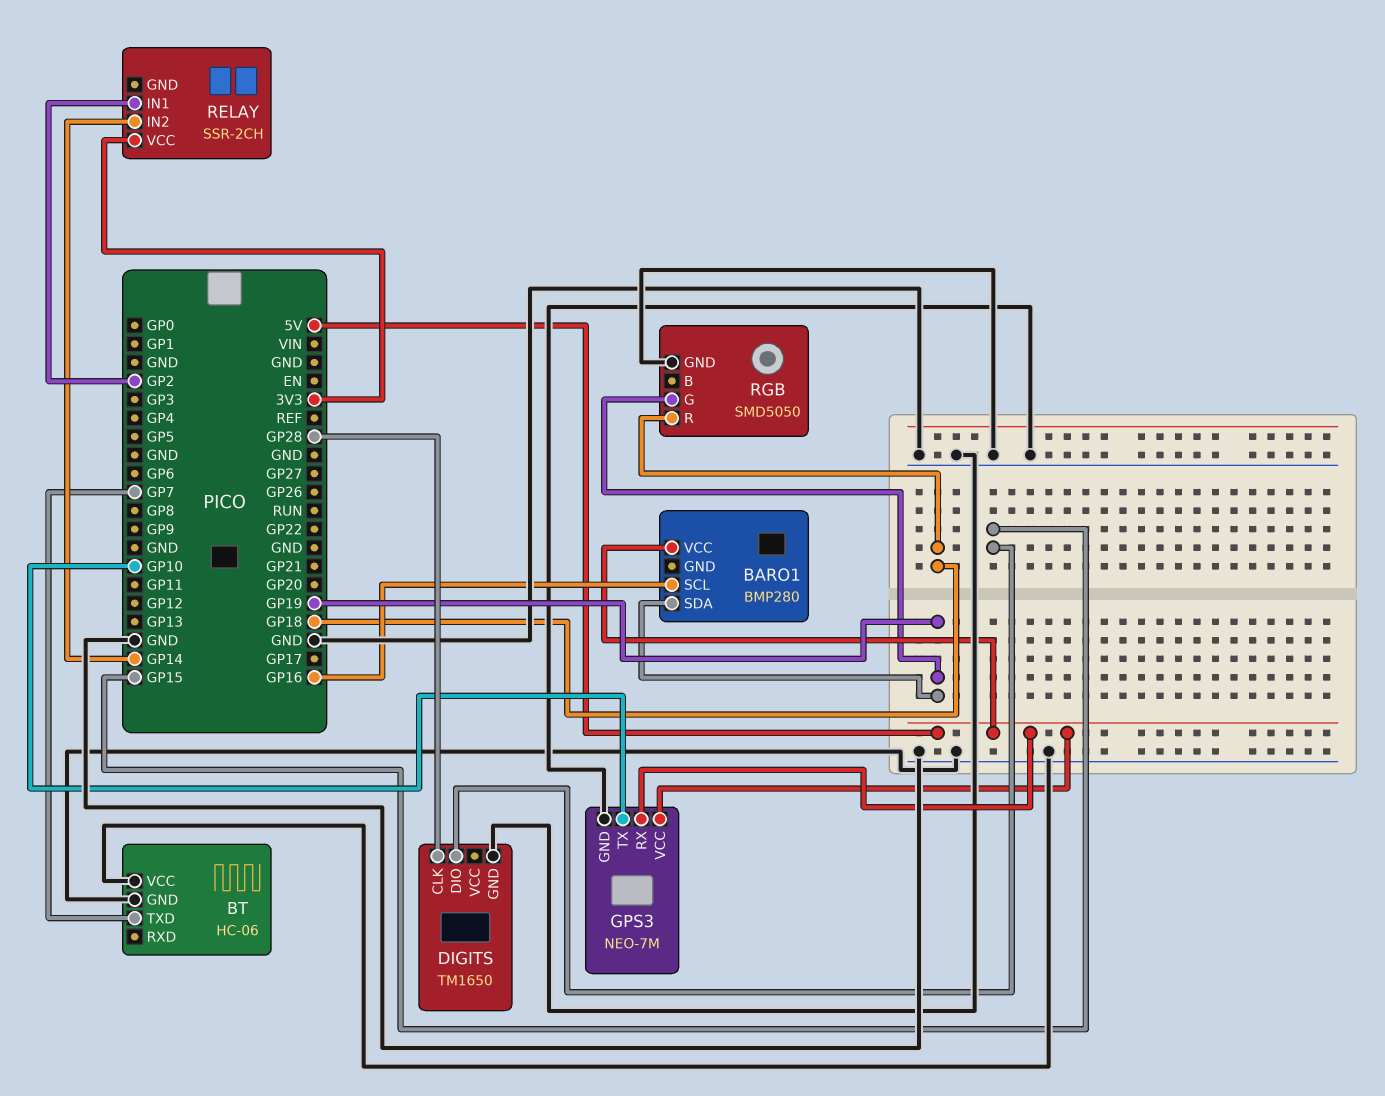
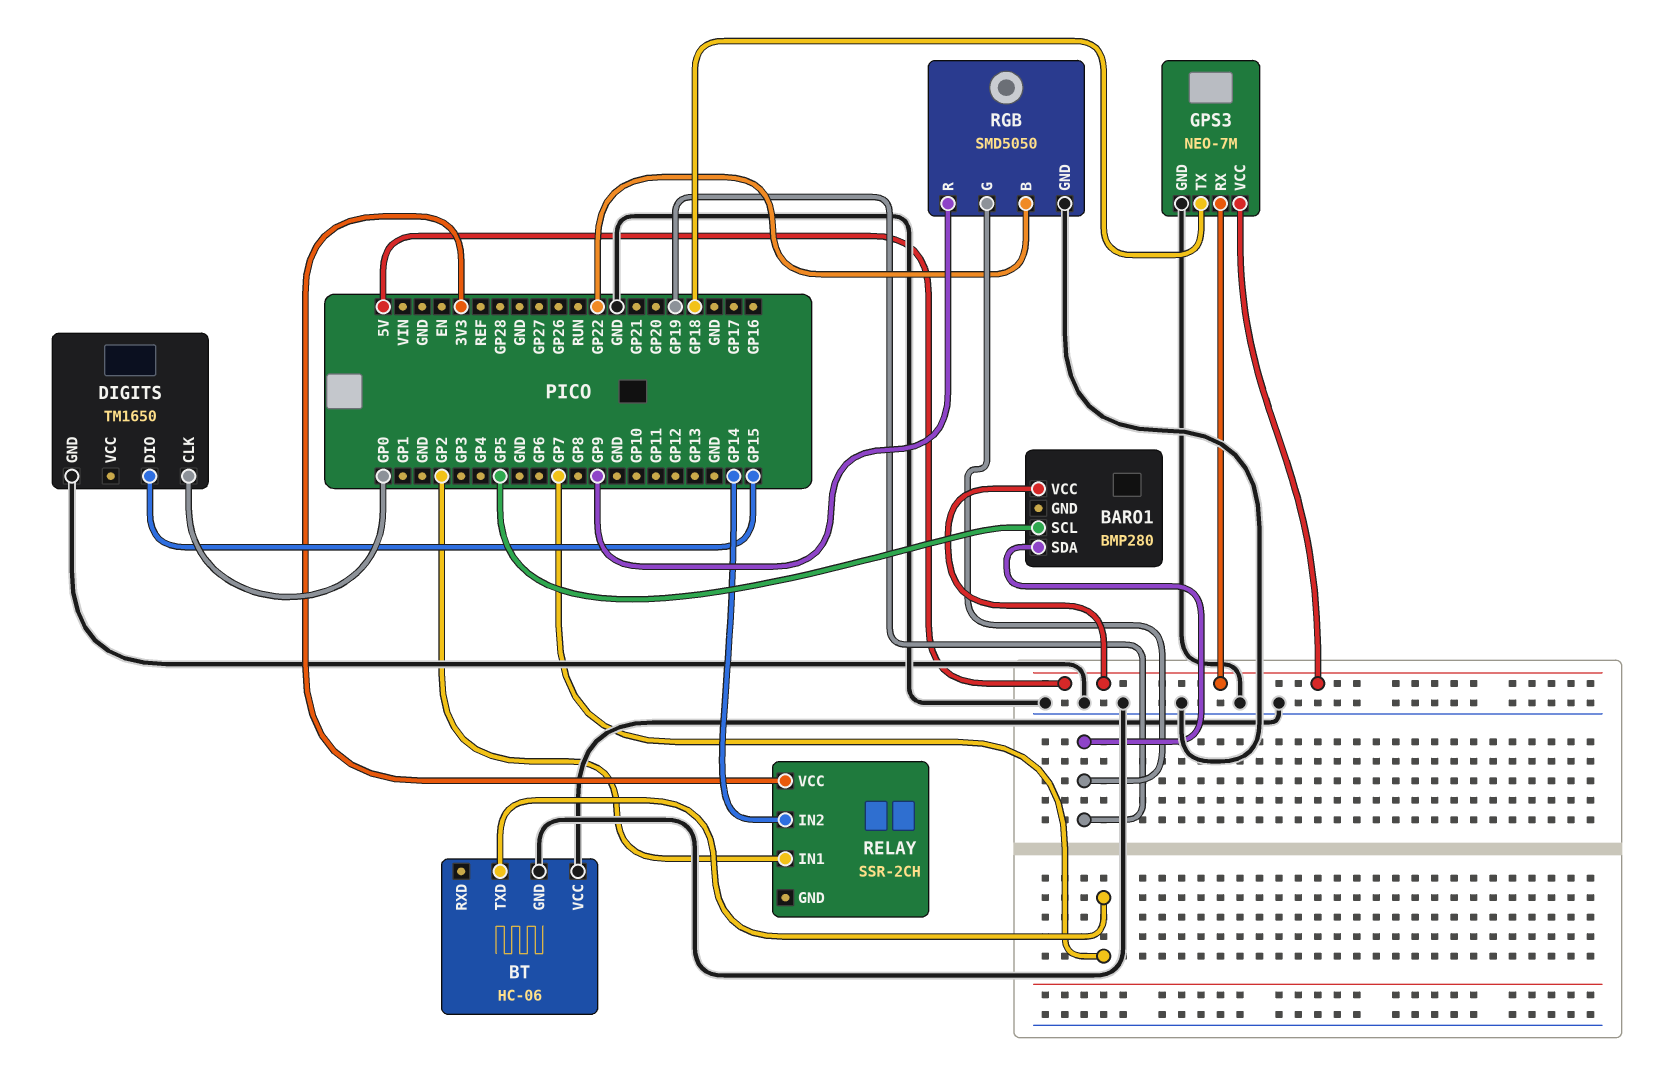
BARO1 pin SCL: GP16 -> GP5
DIGITS pin CLK: GP28 -> GP0
GPS3 pin TX: GP10 -> GP18
RGB pin B: none -> GP22
RGB pin R: GP18 -> GP9

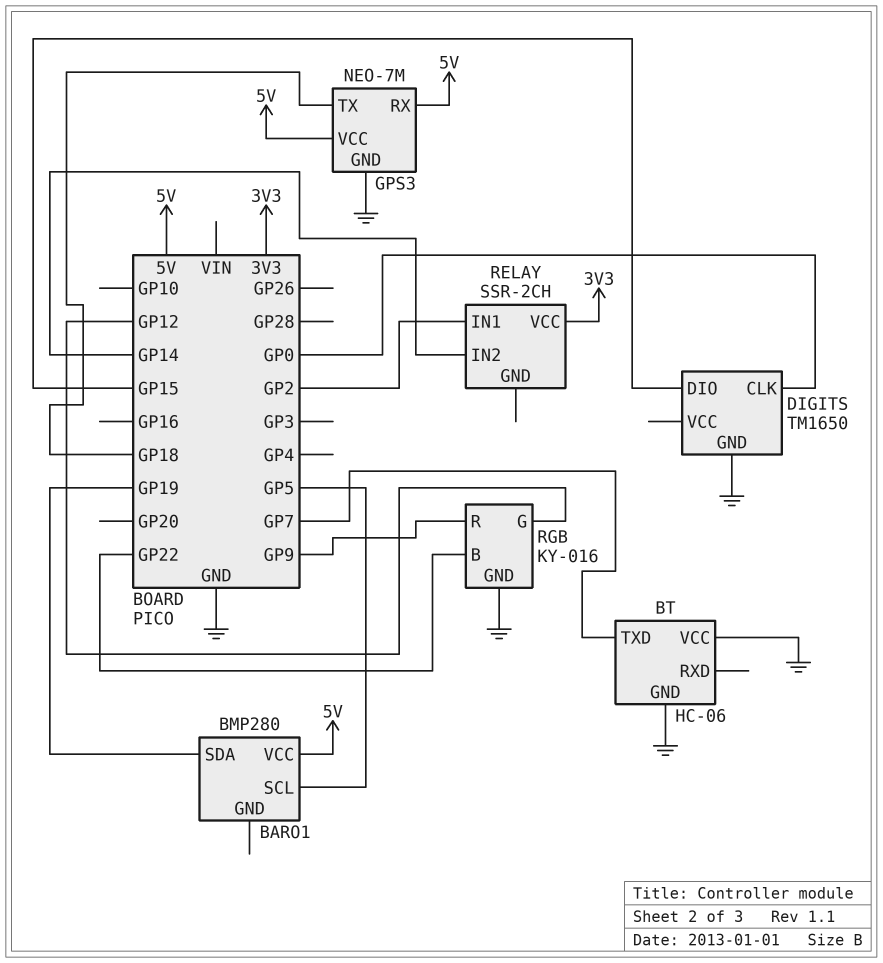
RGB: SMD5050 -> KY-016
RGB pin G: GP19 -> GP12

